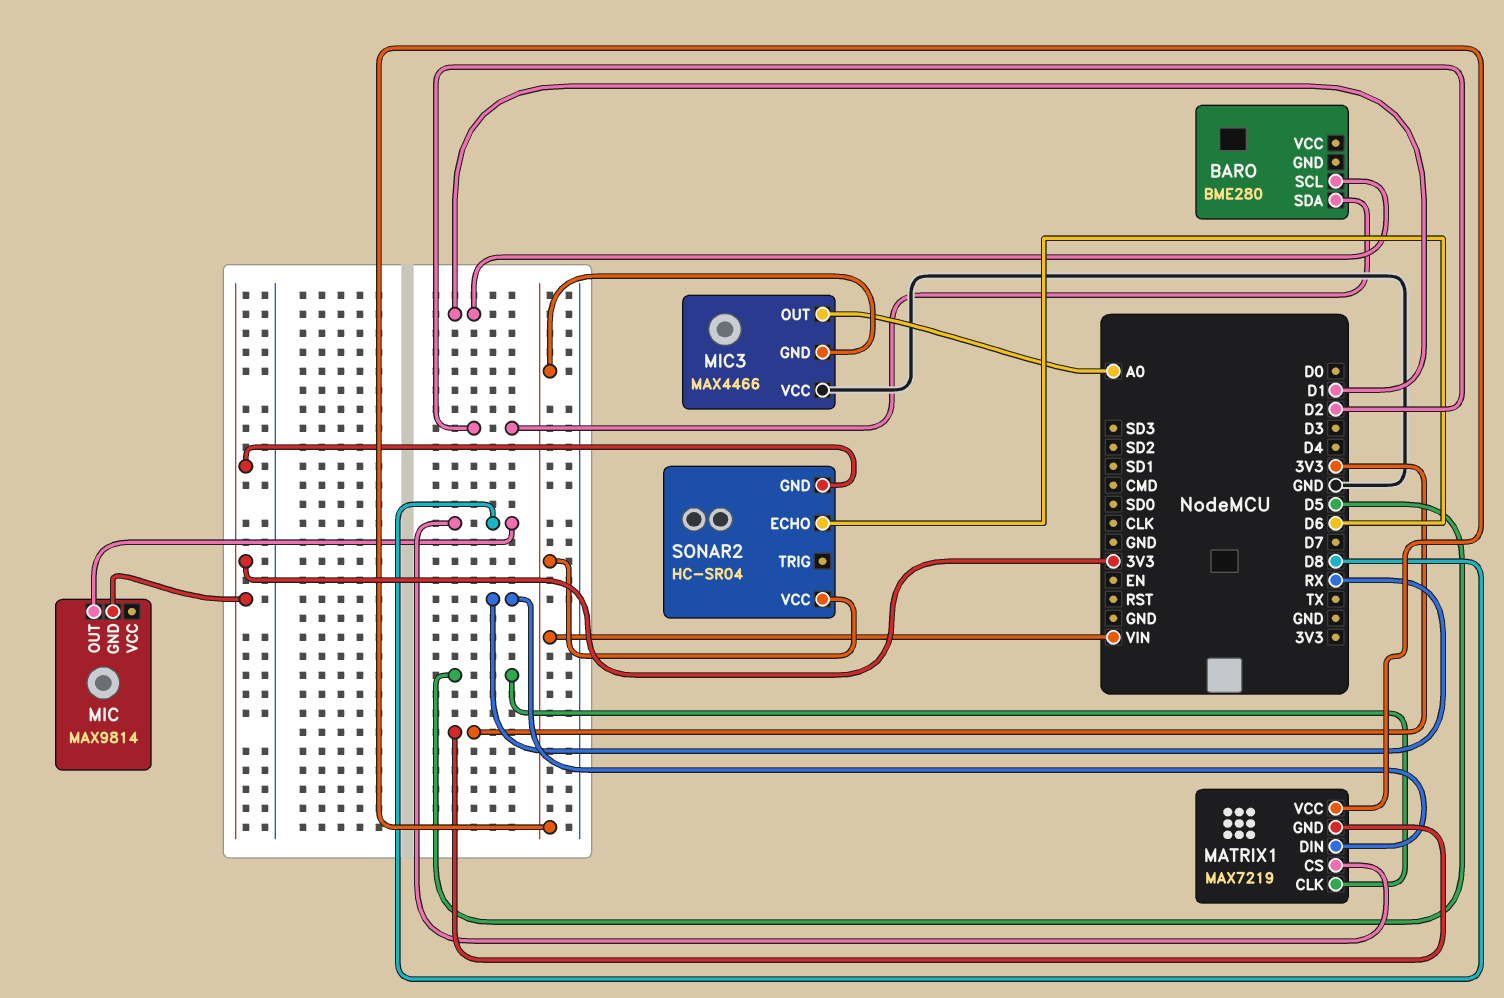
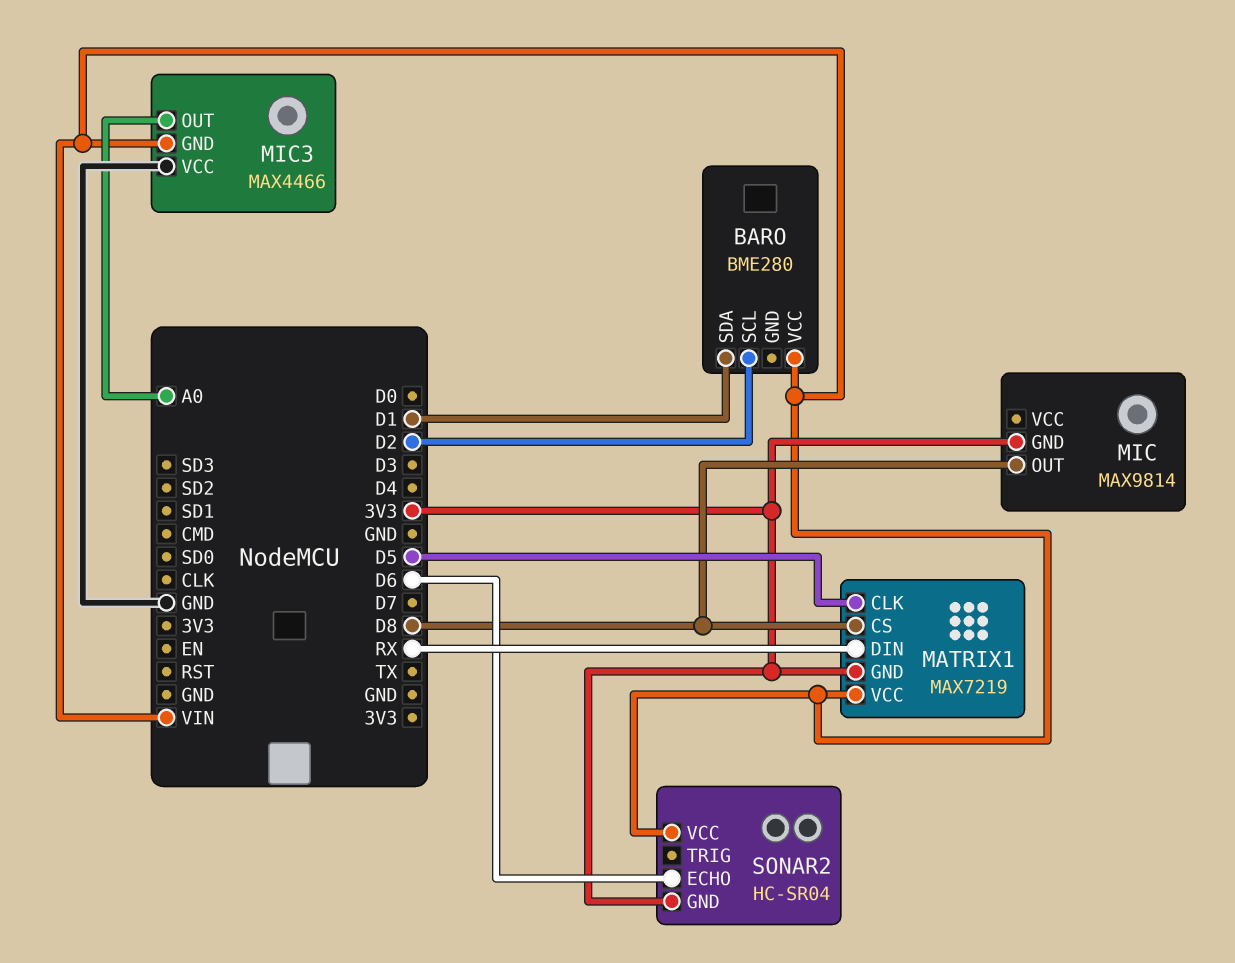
BARO pin SCL: D1 -> D2
BARO pin SDA: D2 -> D1
BARO pin VCC: none -> VIN

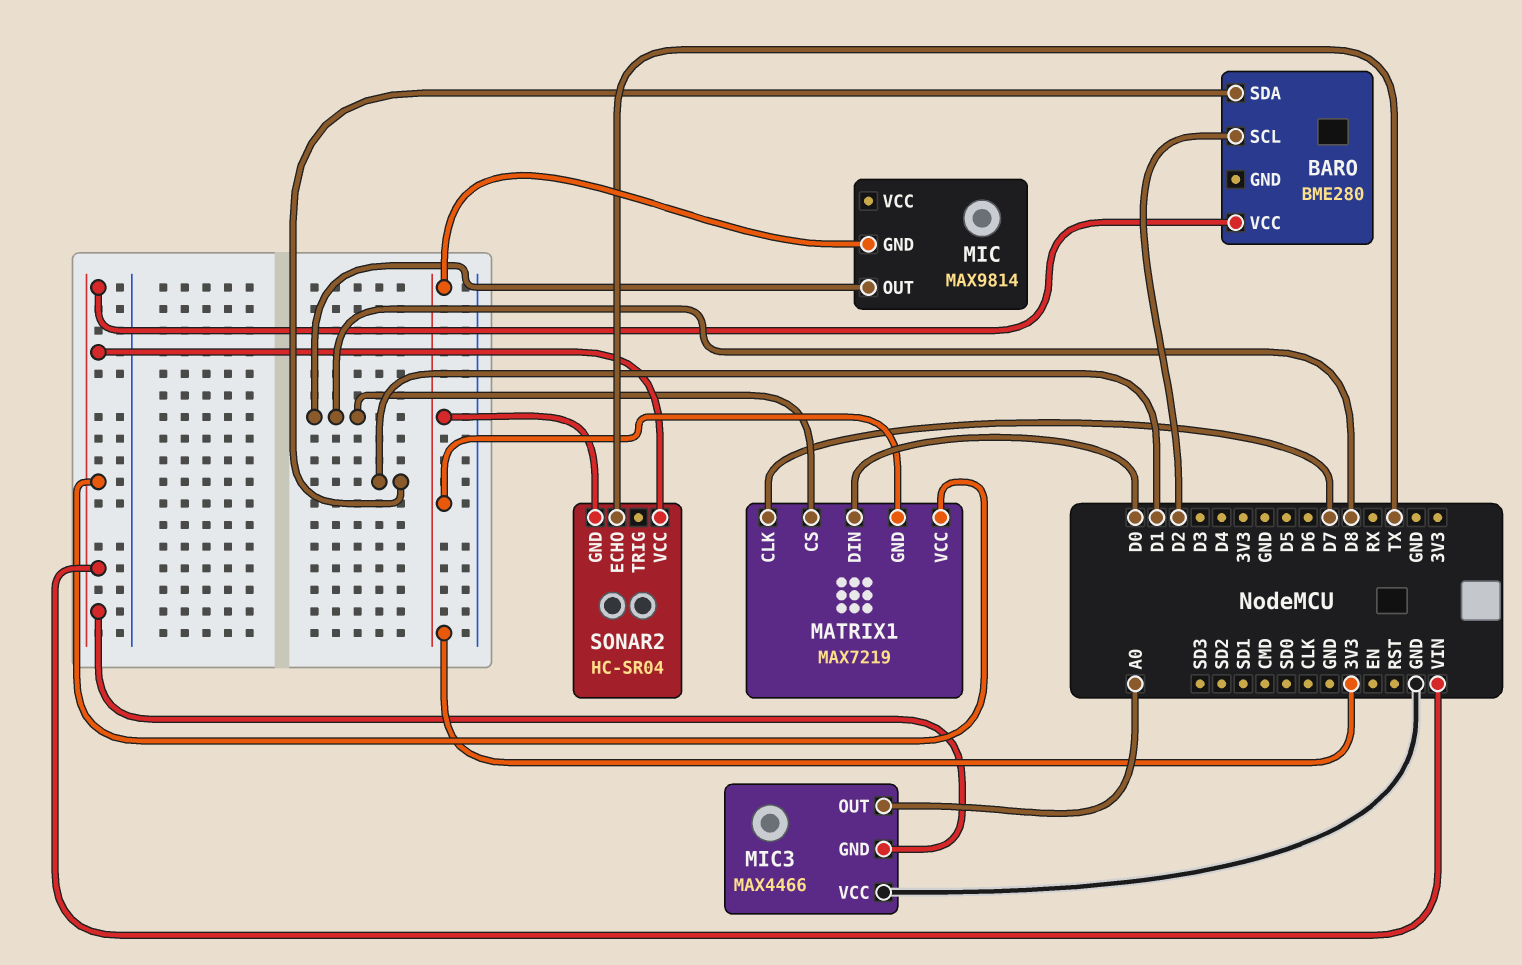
MATRIX1 pin CLK: D5 -> D7
MATRIX1 pin DIN: RX -> D0
SONAR2 pin ECHO: D6 -> TX

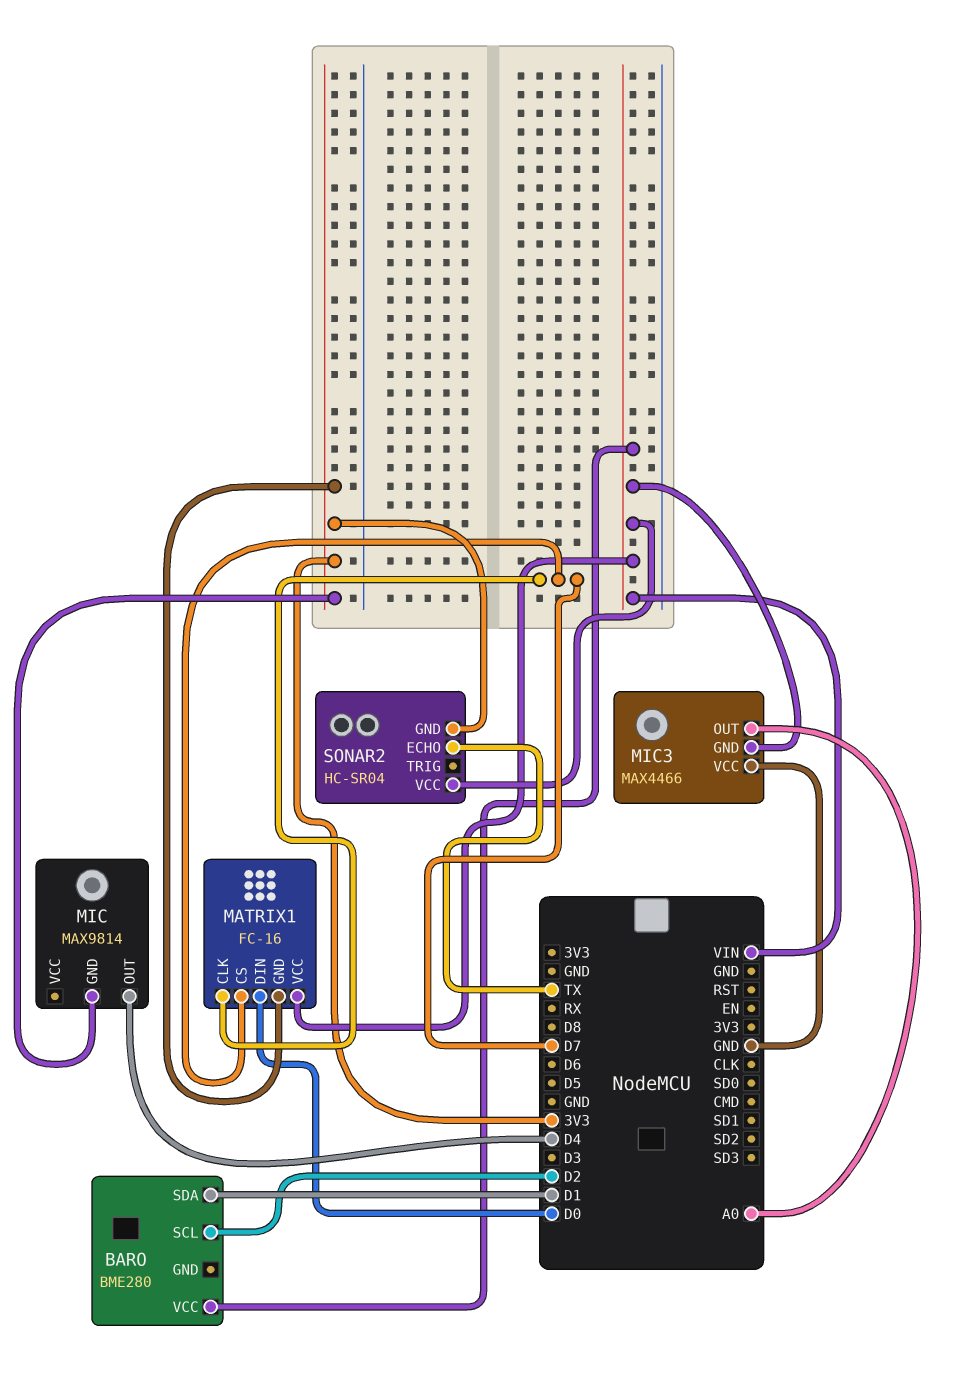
MATRIX1: MAX7219 -> FC-16
MATRIX1 pin CS: D8 -> D7
MIC pin OUT: D8 -> D4

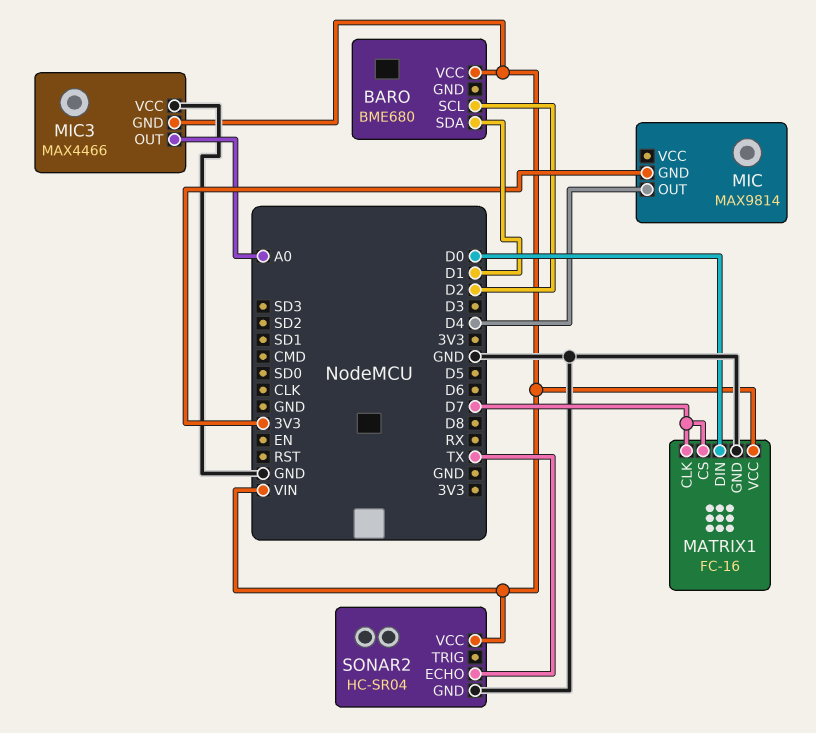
BARO: BME280 -> BME680
MATRIX1 pin GND: 3V3 -> GND
SONAR2 pin GND: 3V3 -> GND

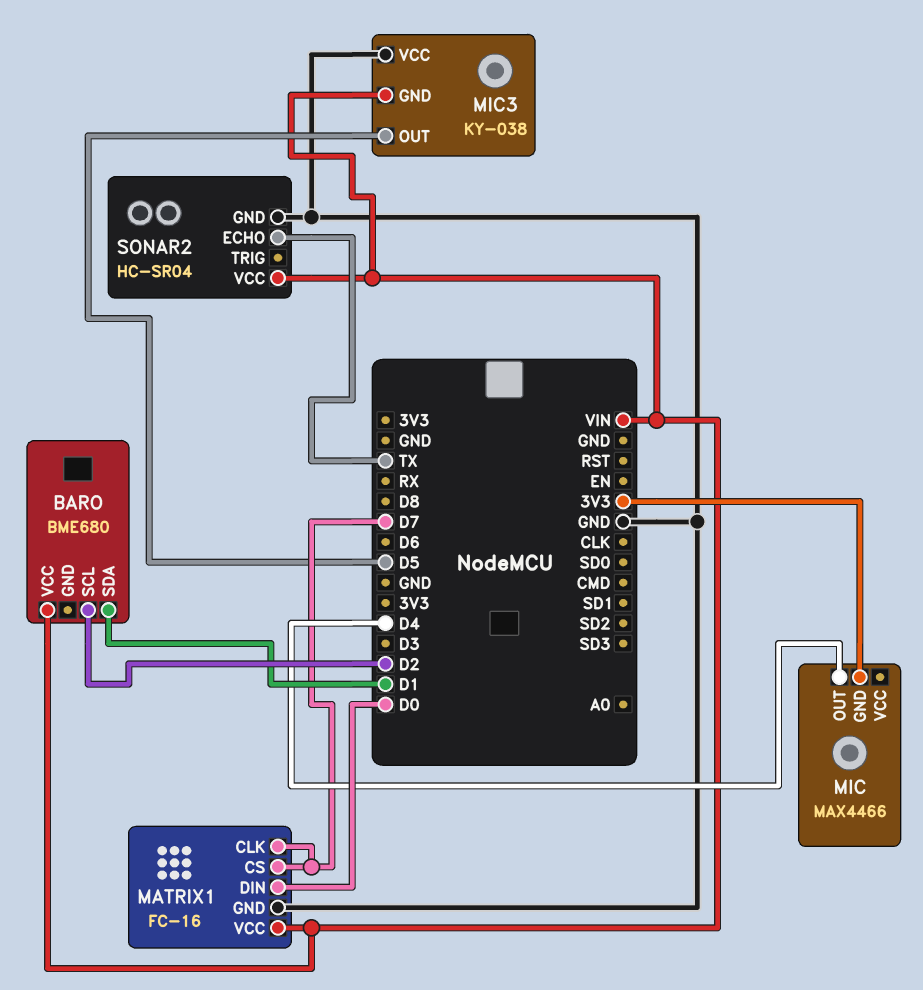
MIC: MAX9814 -> MAX4466
MIC3: MAX4466 -> KY-038
MIC3 pin OUT: A0 -> D5

